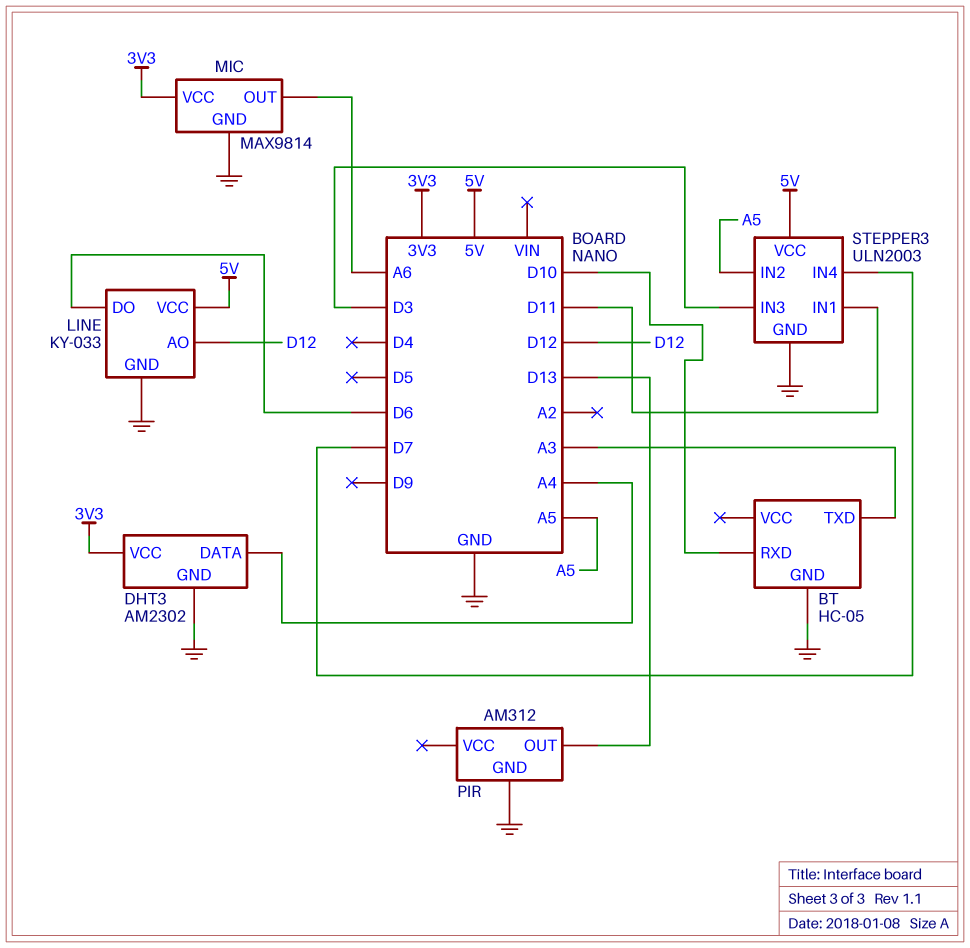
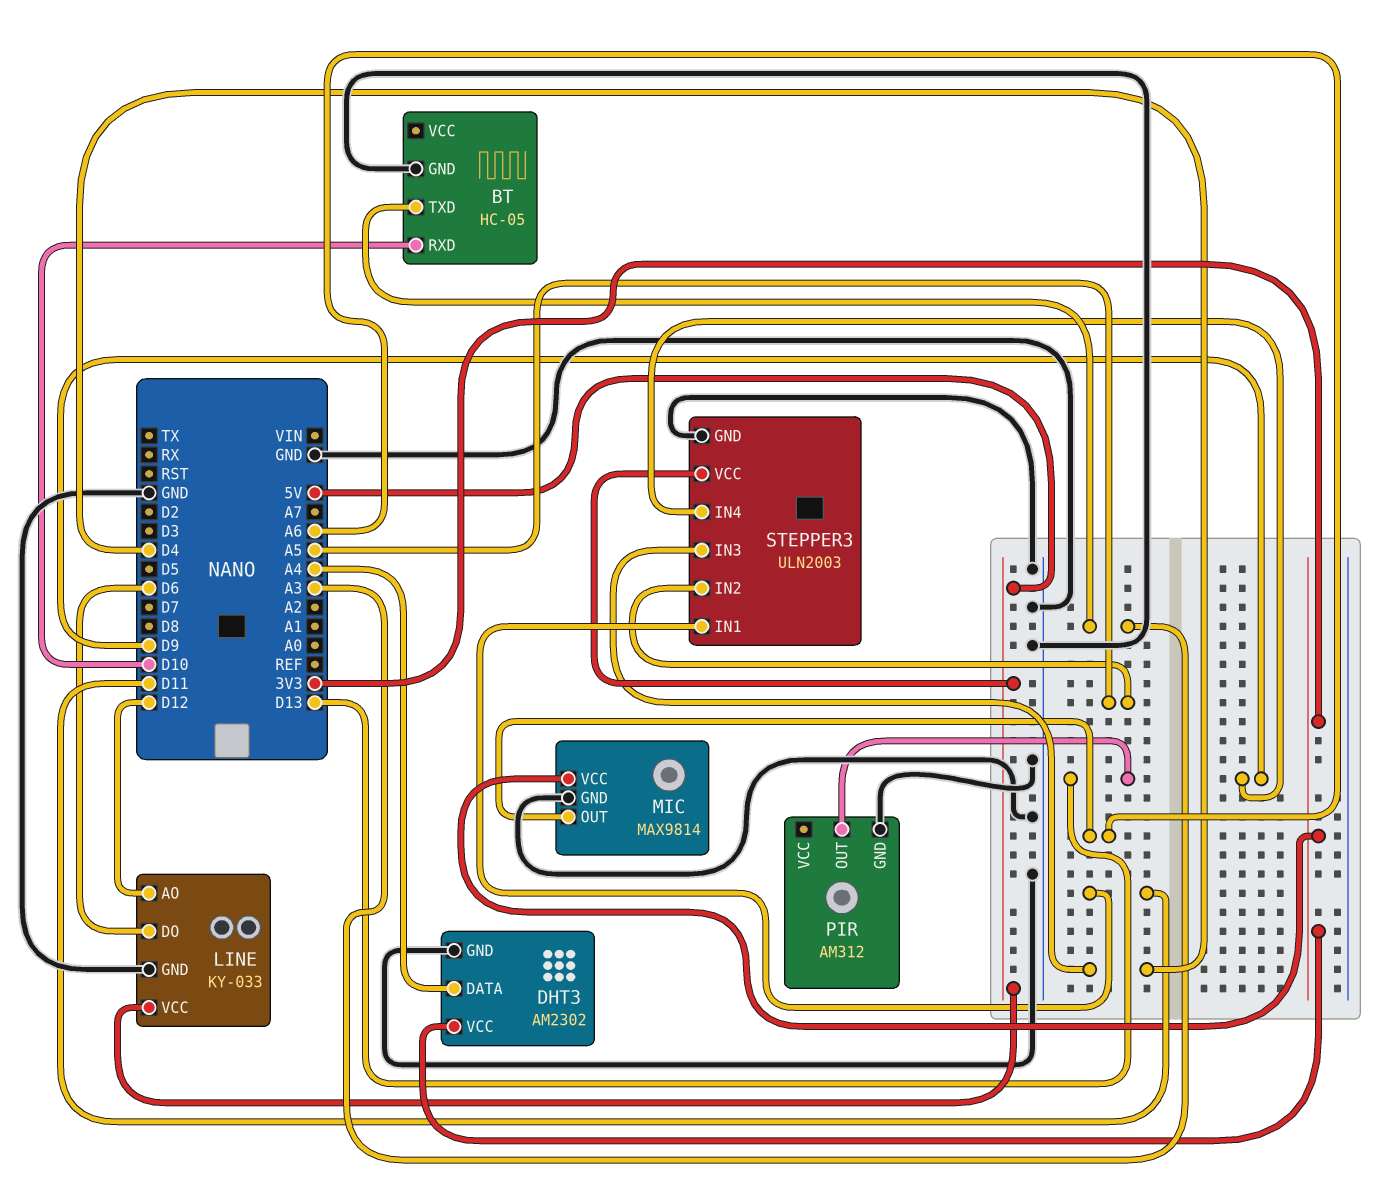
STEPPER3 pin IN3: D3 -> D4
STEPPER3 pin IN4: D7 -> D9

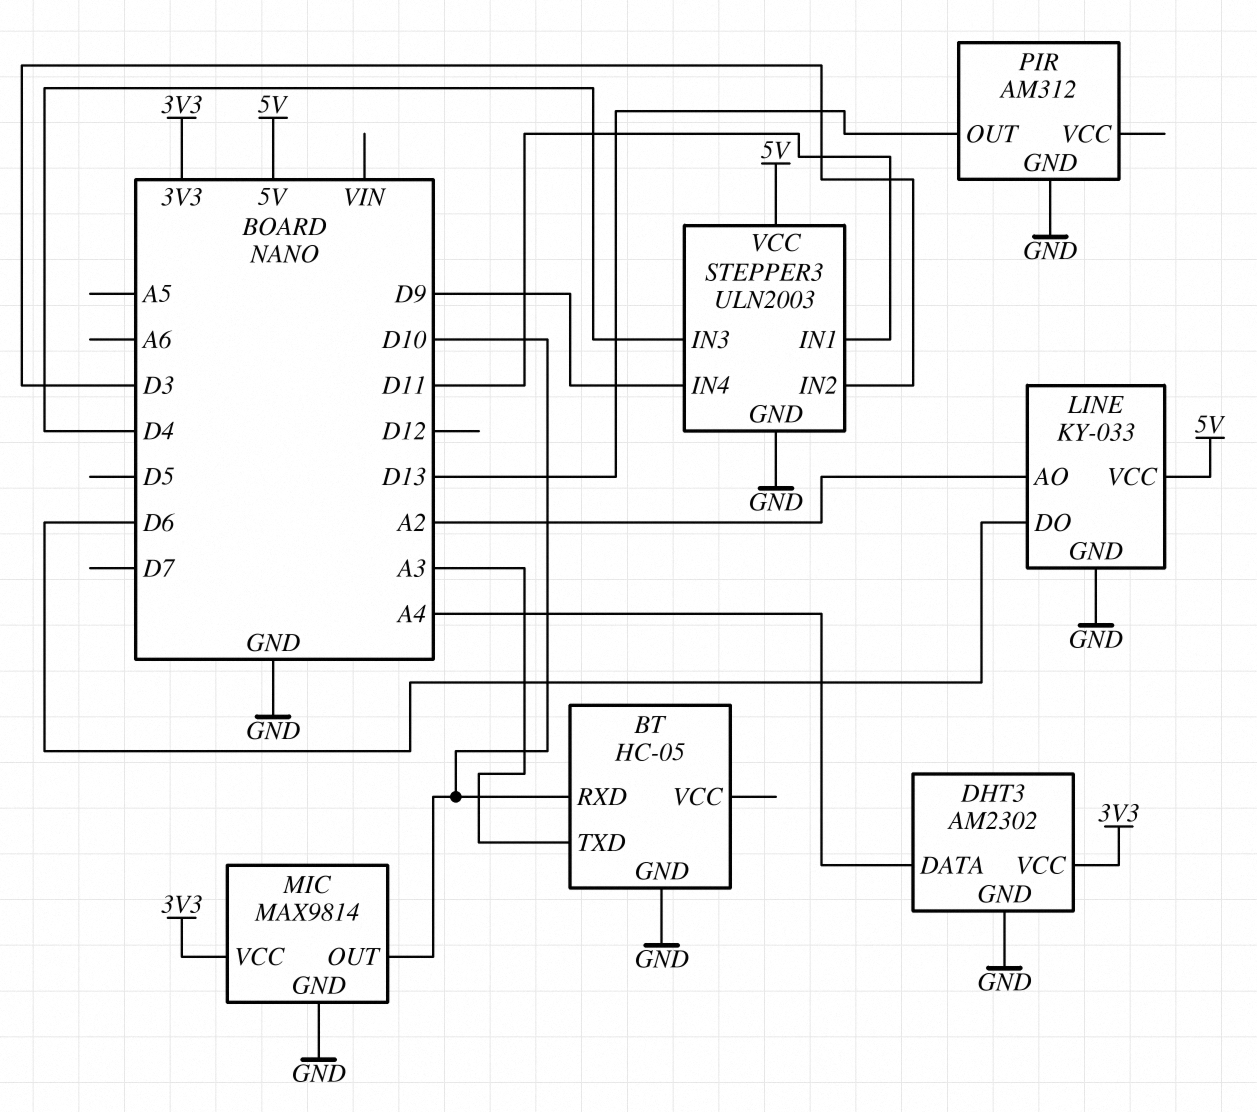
LINE pin AO: D12 -> A2
MIC pin OUT: A6 -> D10
STEPPER3 pin IN2: A5 -> D3

